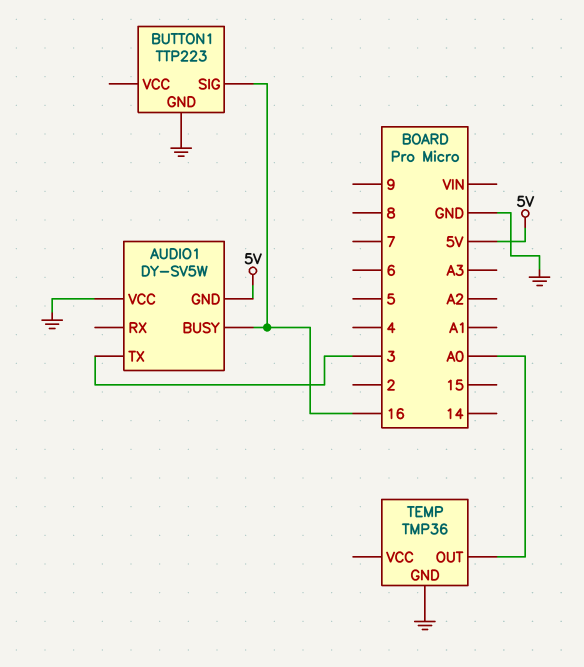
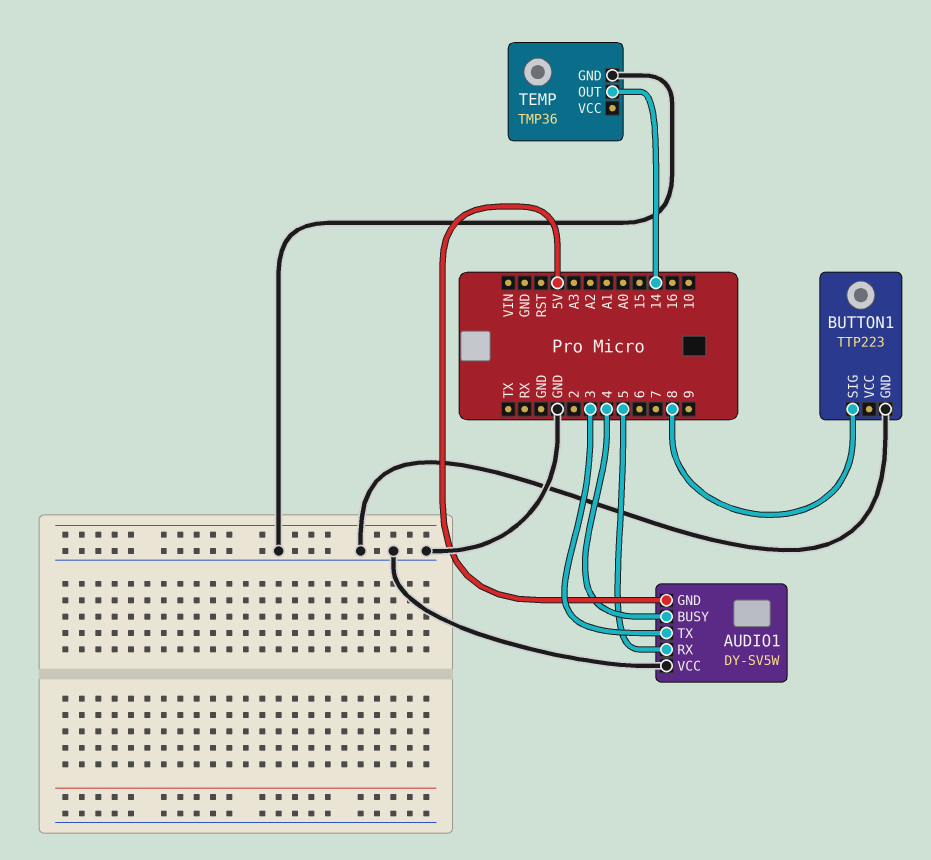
AUDIO1 pin BUSY: 16 -> 4
AUDIO1 pin RX: none -> 5
BUTTON1 pin SIG: 16 -> 8
TEMP pin OUT: A0 -> 14

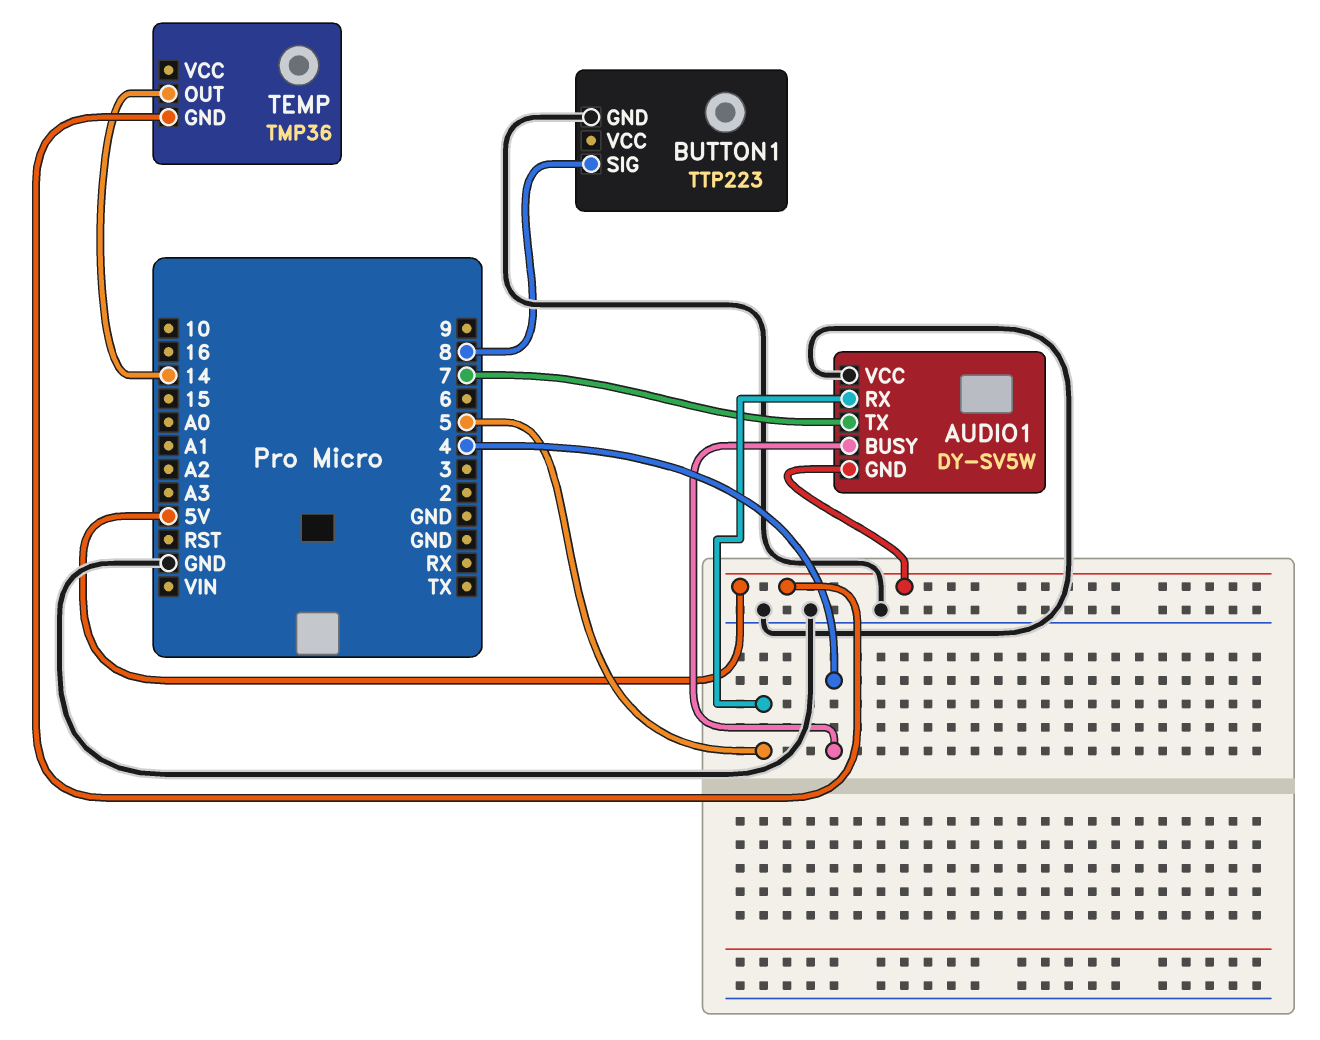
AUDIO1 pin TX: 3 -> 7
TEMP pin GND: GND -> 5V

